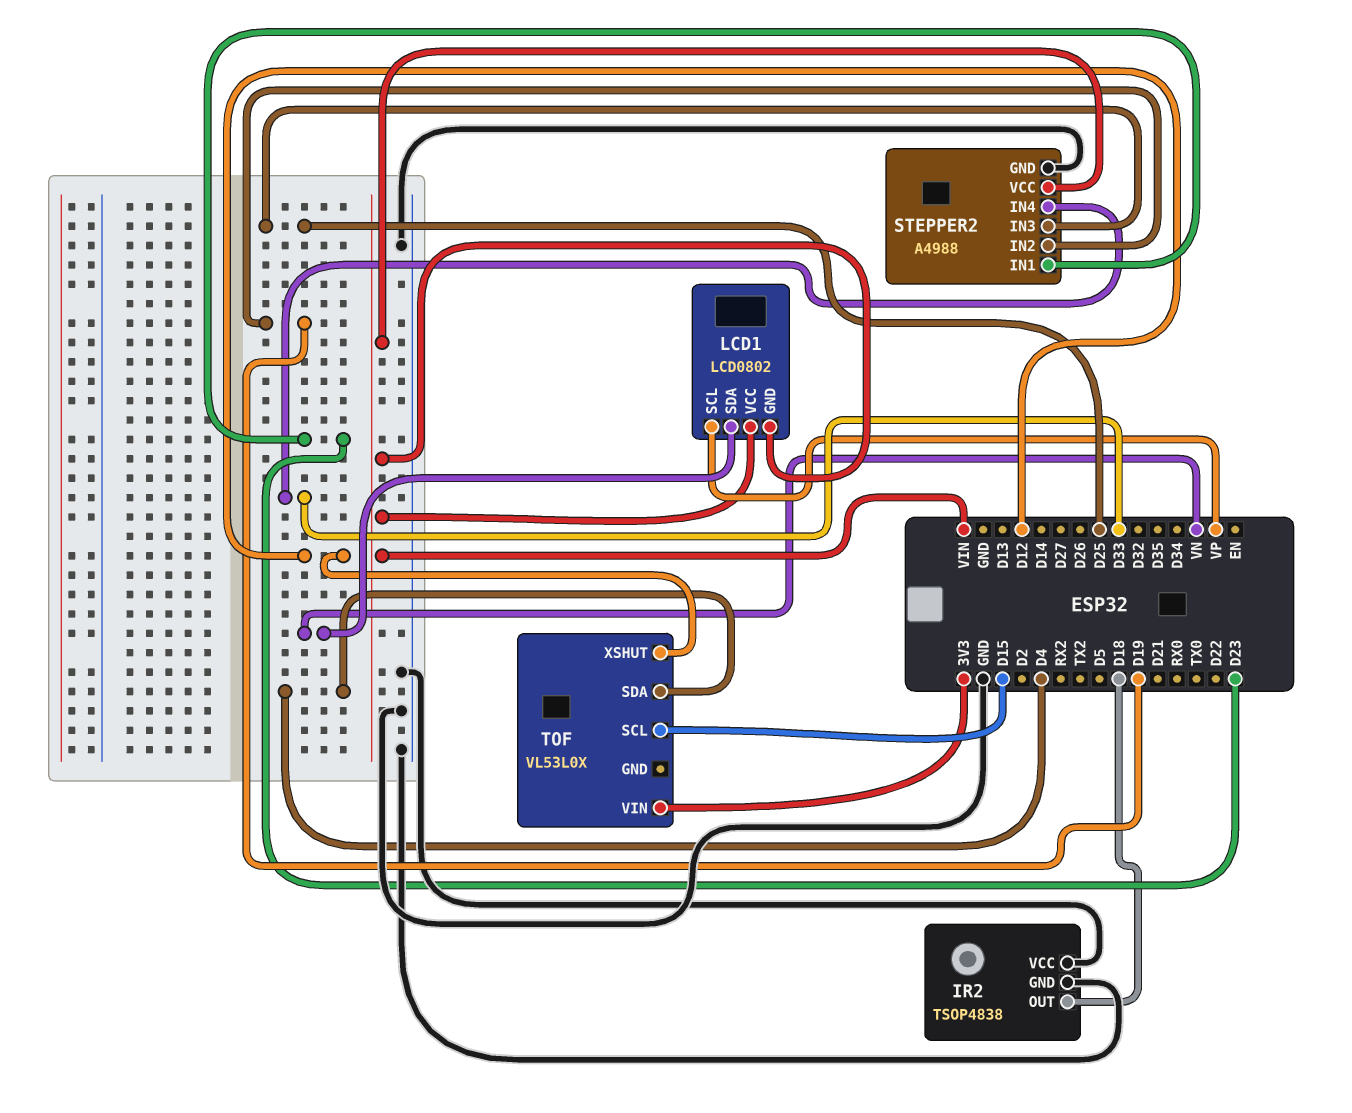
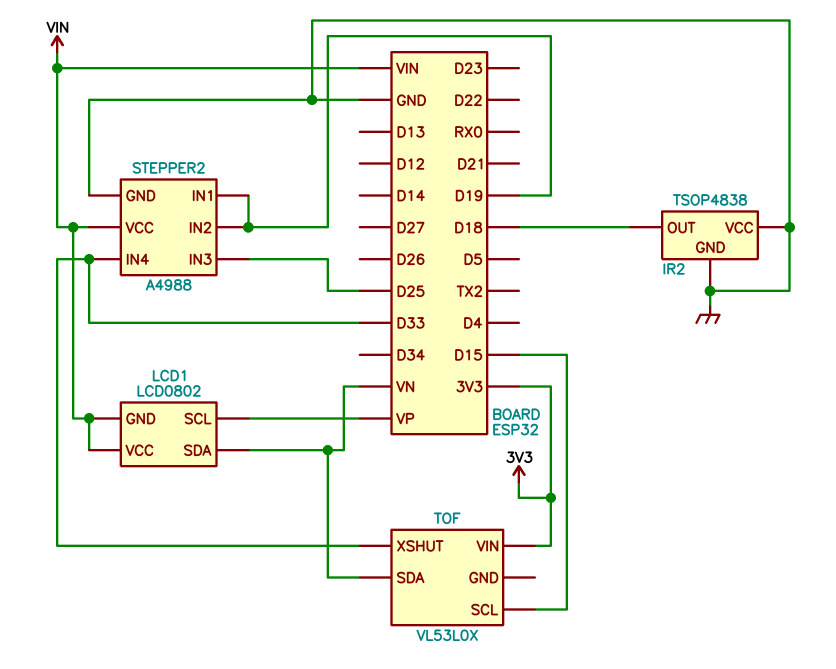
STEPPER2 pin IN1: D23 -> D19
TOF pin SDA: D4 -> VN
TOF pin XSHUT: D12 -> D33

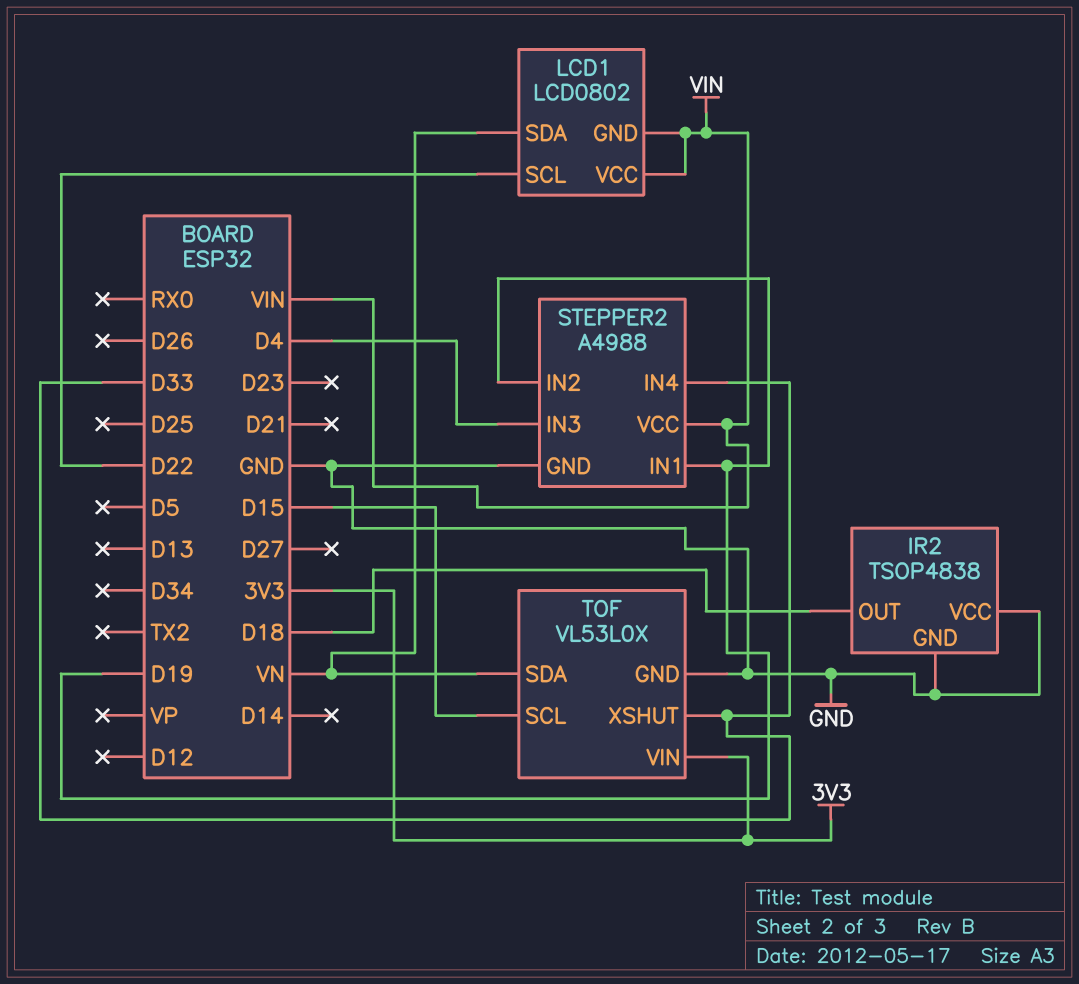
LCD1 pin SCL: VP -> D22
STEPPER2 pin IN3: D25 -> D4
TOF pin GND: none -> GND

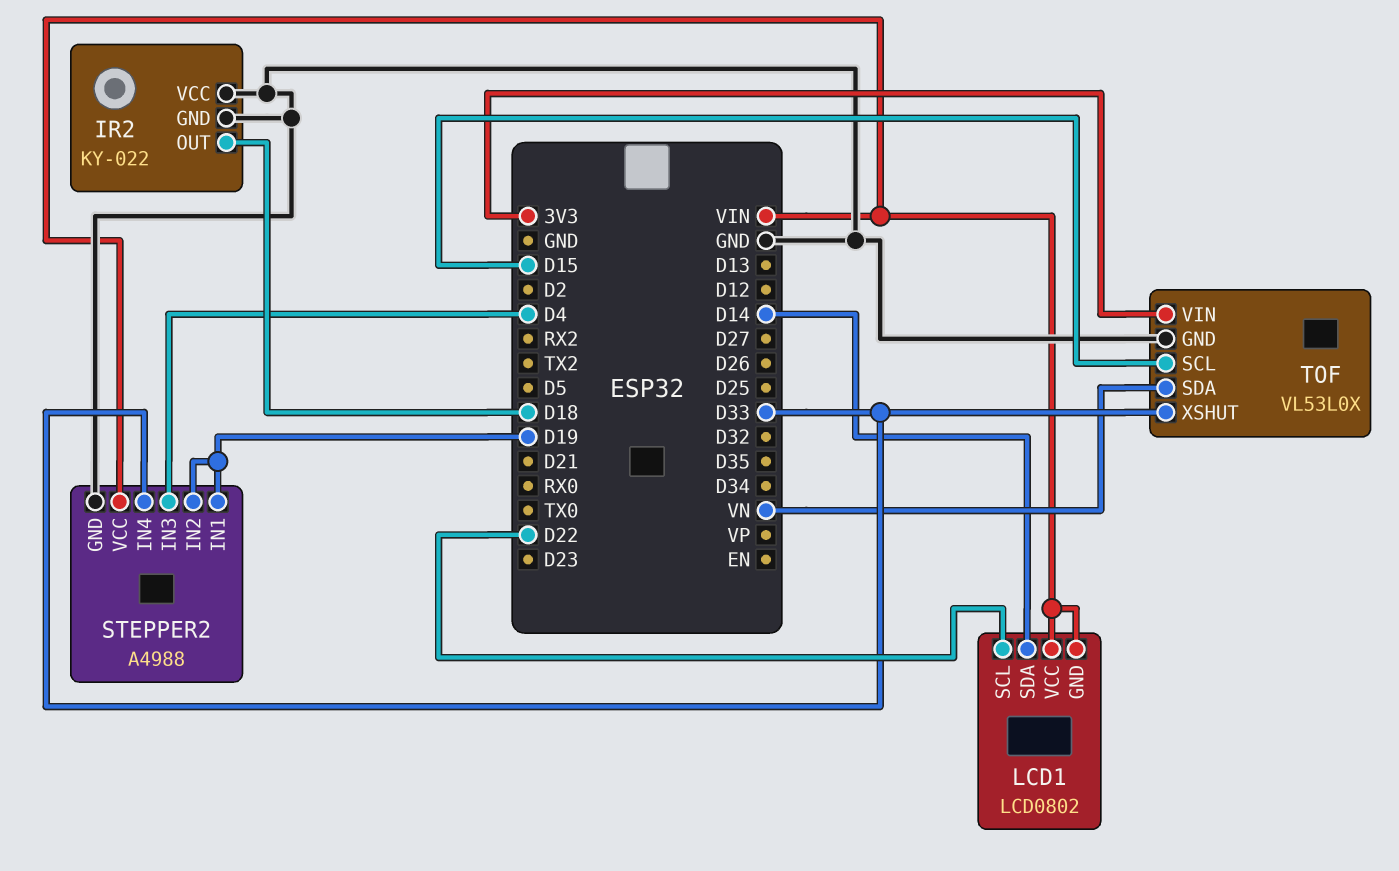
IR2: TSOP4838 -> KY-022
LCD1 pin SDA: VN -> D14

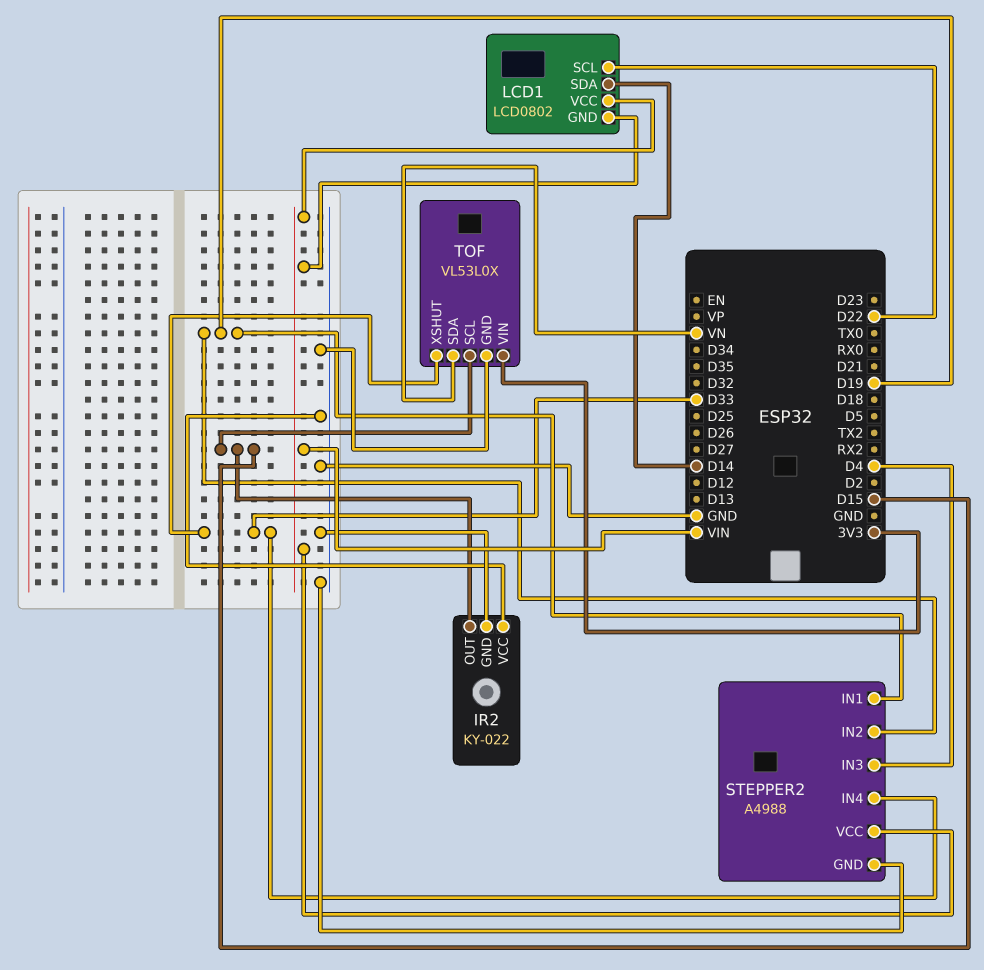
IR2 pin OUT: D18 -> D15

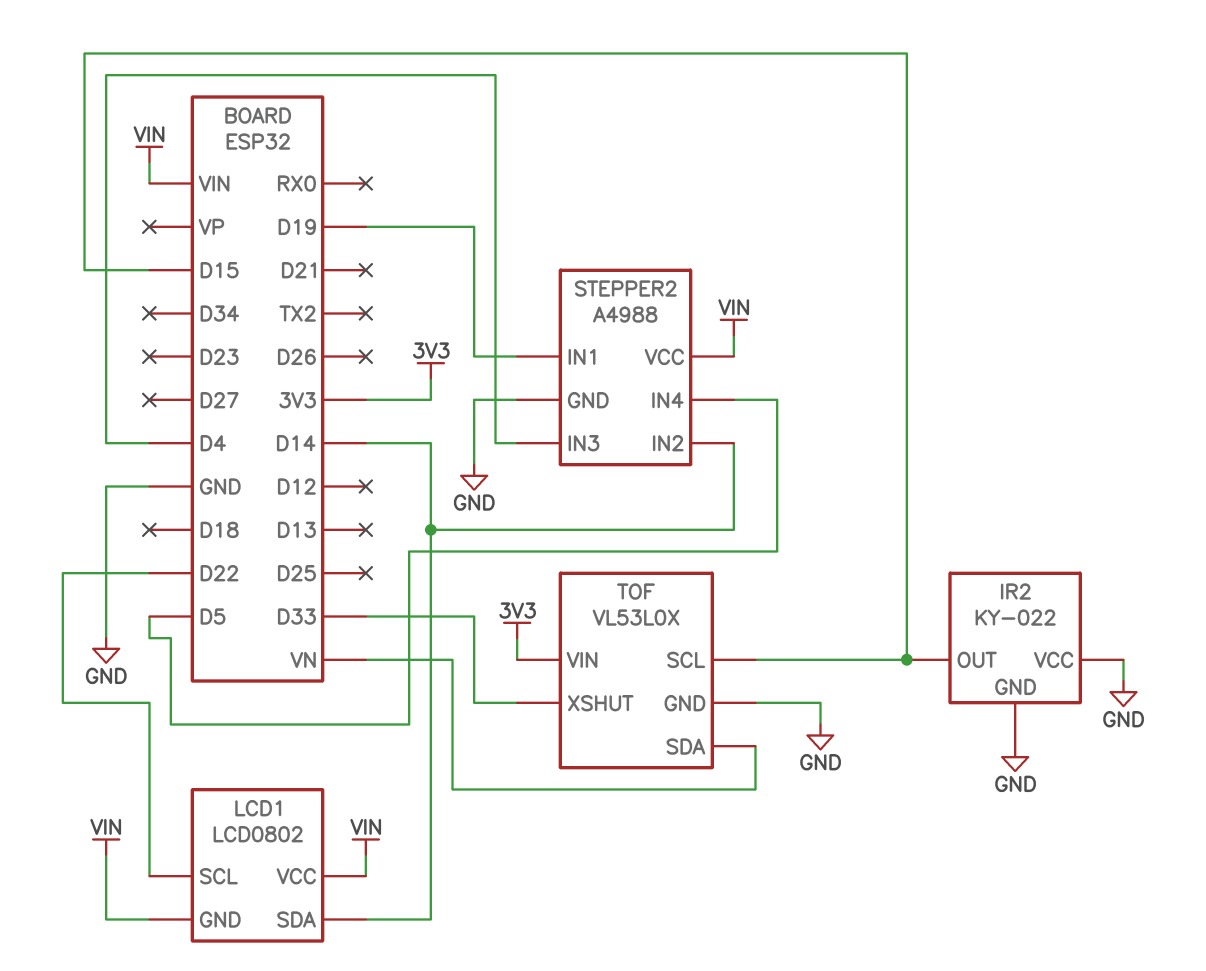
STEPPER2 pin IN2: D19 -> D14
STEPPER2 pin IN4: D33 -> D5

